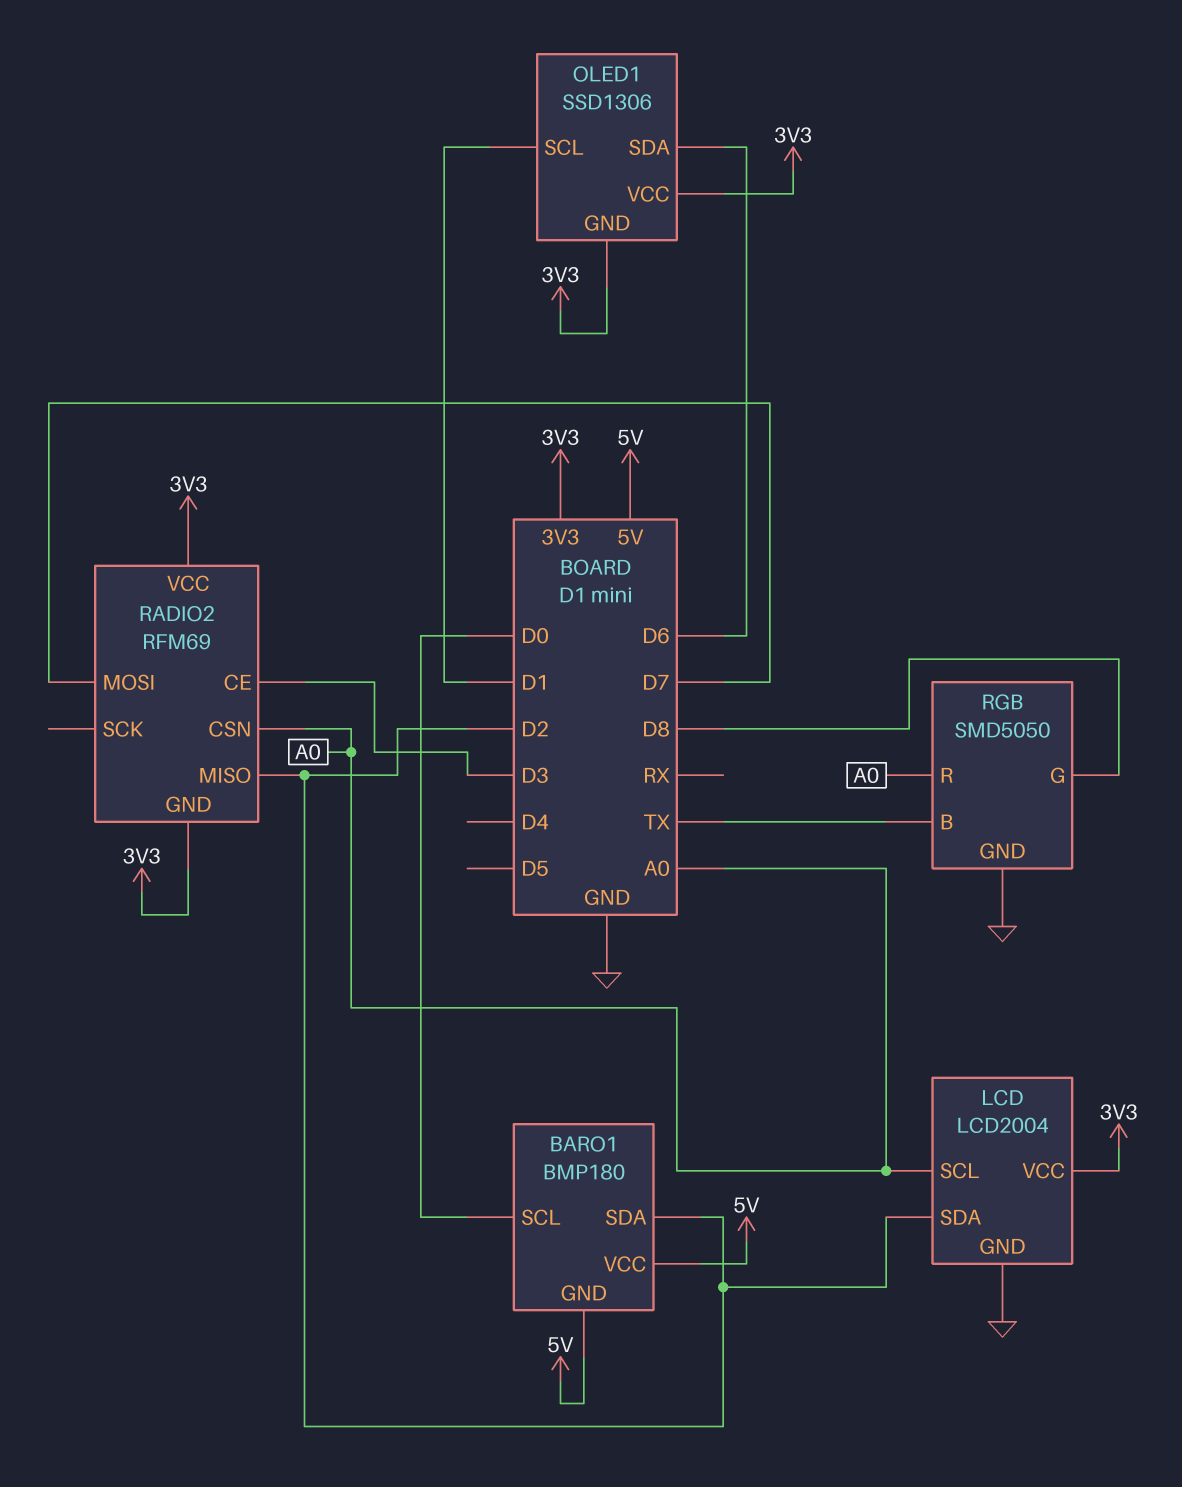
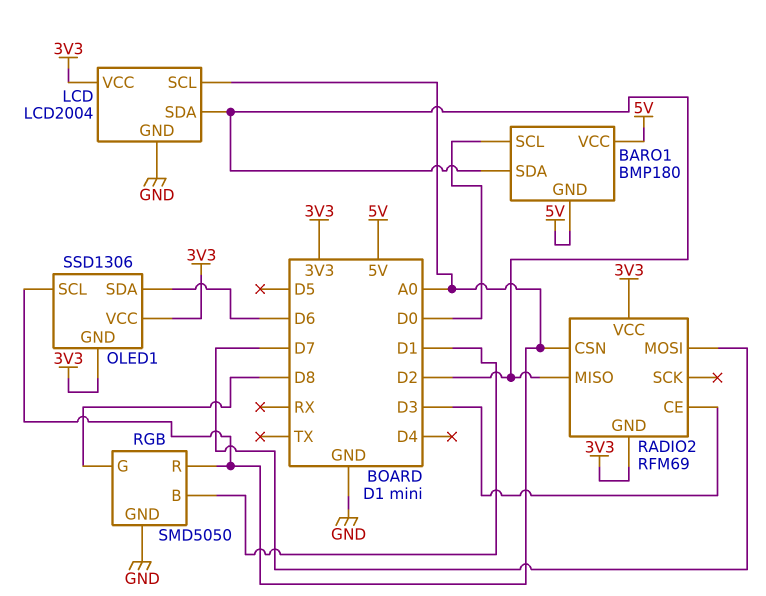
OLED1 pin SCL: D1 -> A0
RGB pin B: TX -> D1

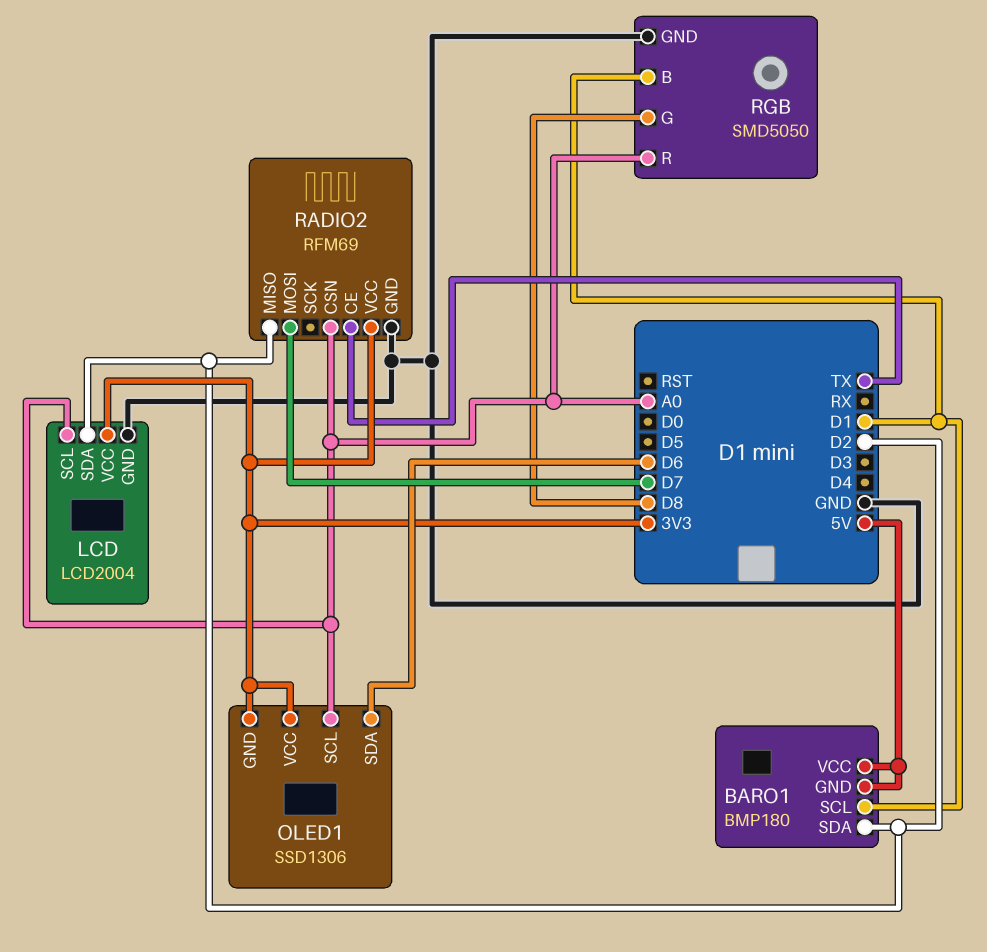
BARO1 pin SCL: D0 -> D1
RADIO2 pin CE: D3 -> TX
RADIO2 pin GND: 3V3 -> GND

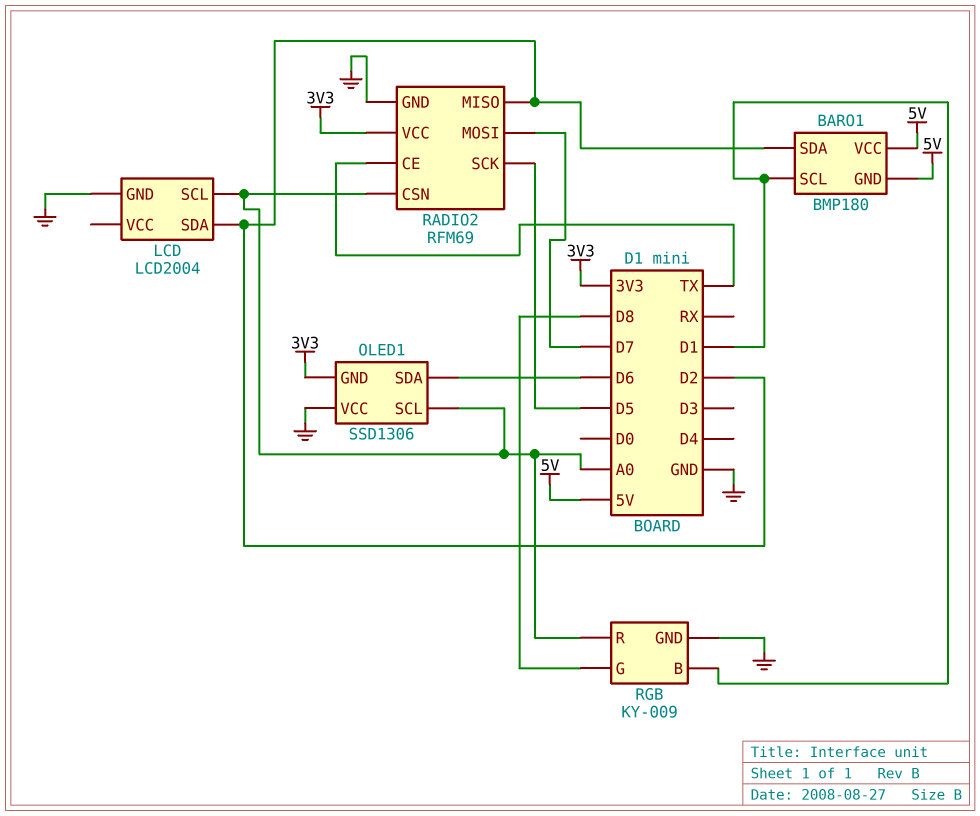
LCD pin VCC: 3V3 -> none
OLED1 pin VCC: 3V3 -> GND
RADIO2 pin SCK: none -> D5
RGB: SMD5050 -> KY-009

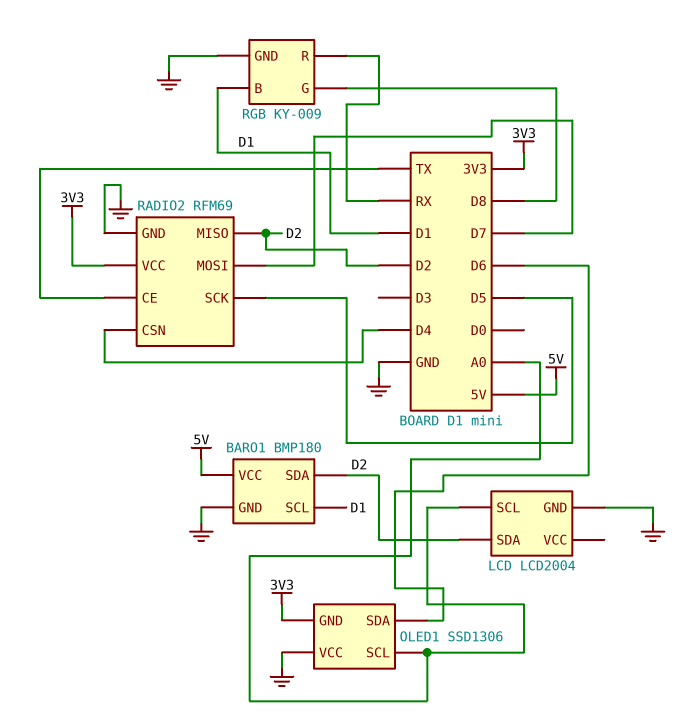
BARO1 pin GND: 5V -> GND
RADIO2 pin CSN: A0 -> D4
RGB pin R: A0 -> RX

